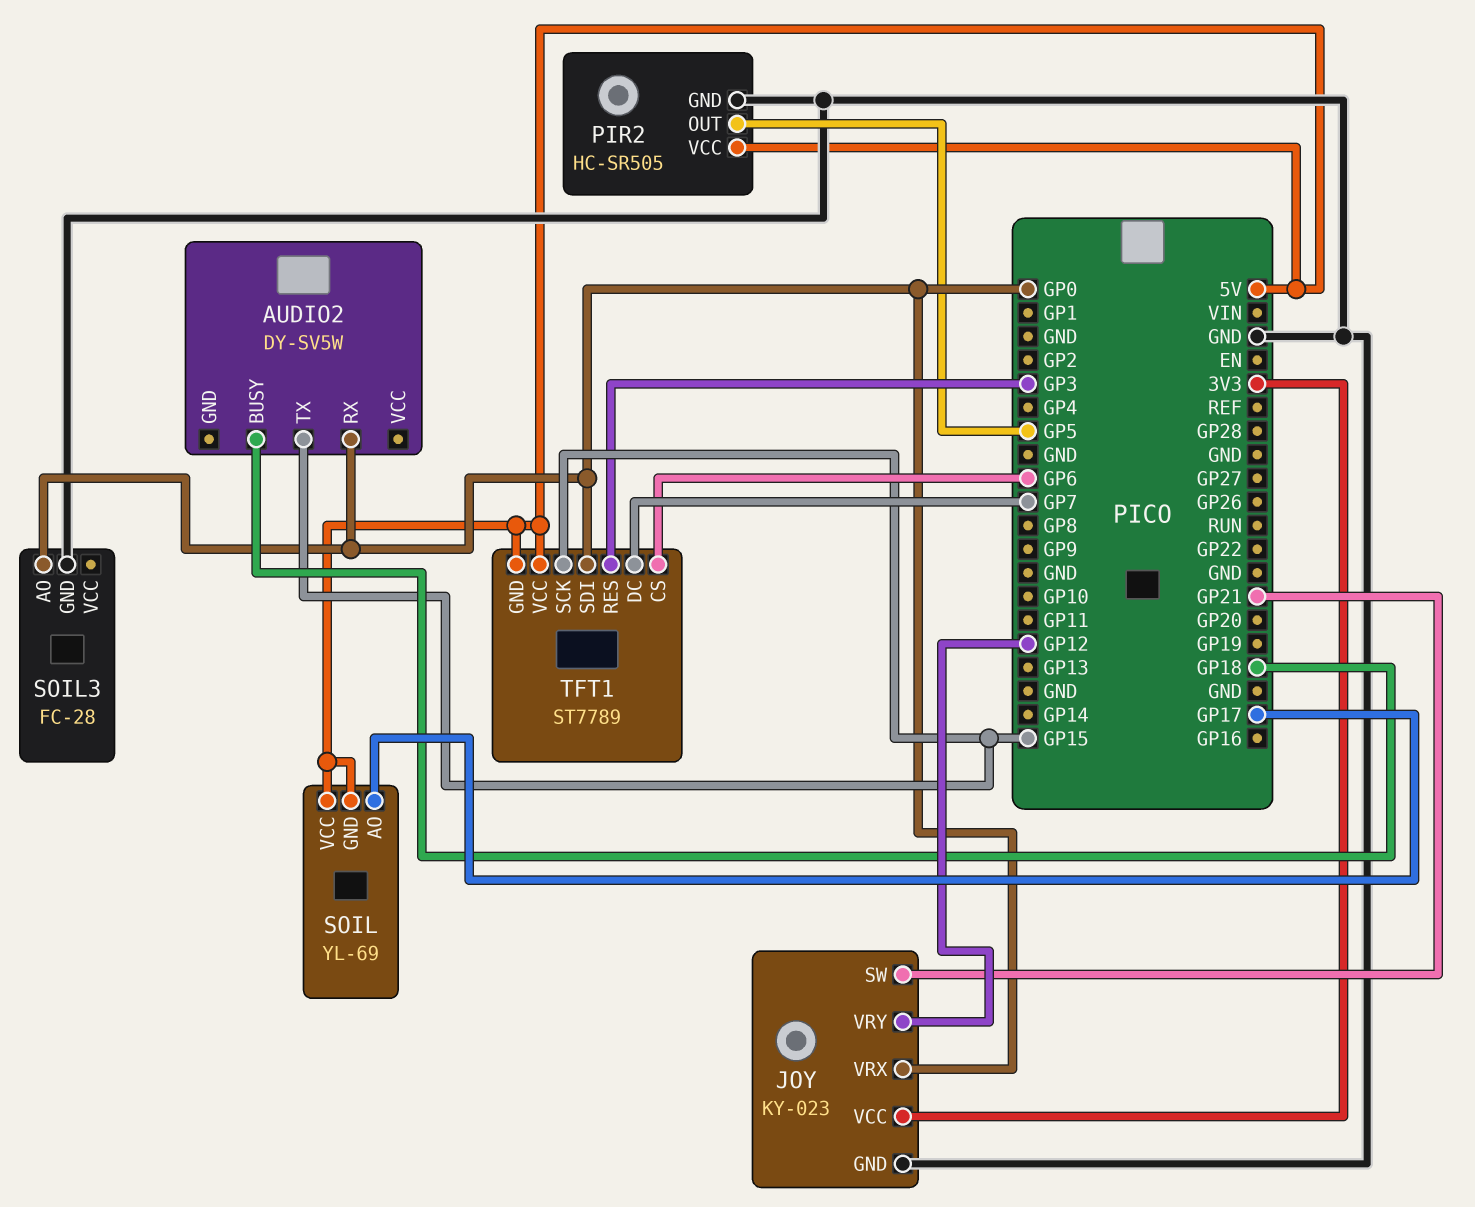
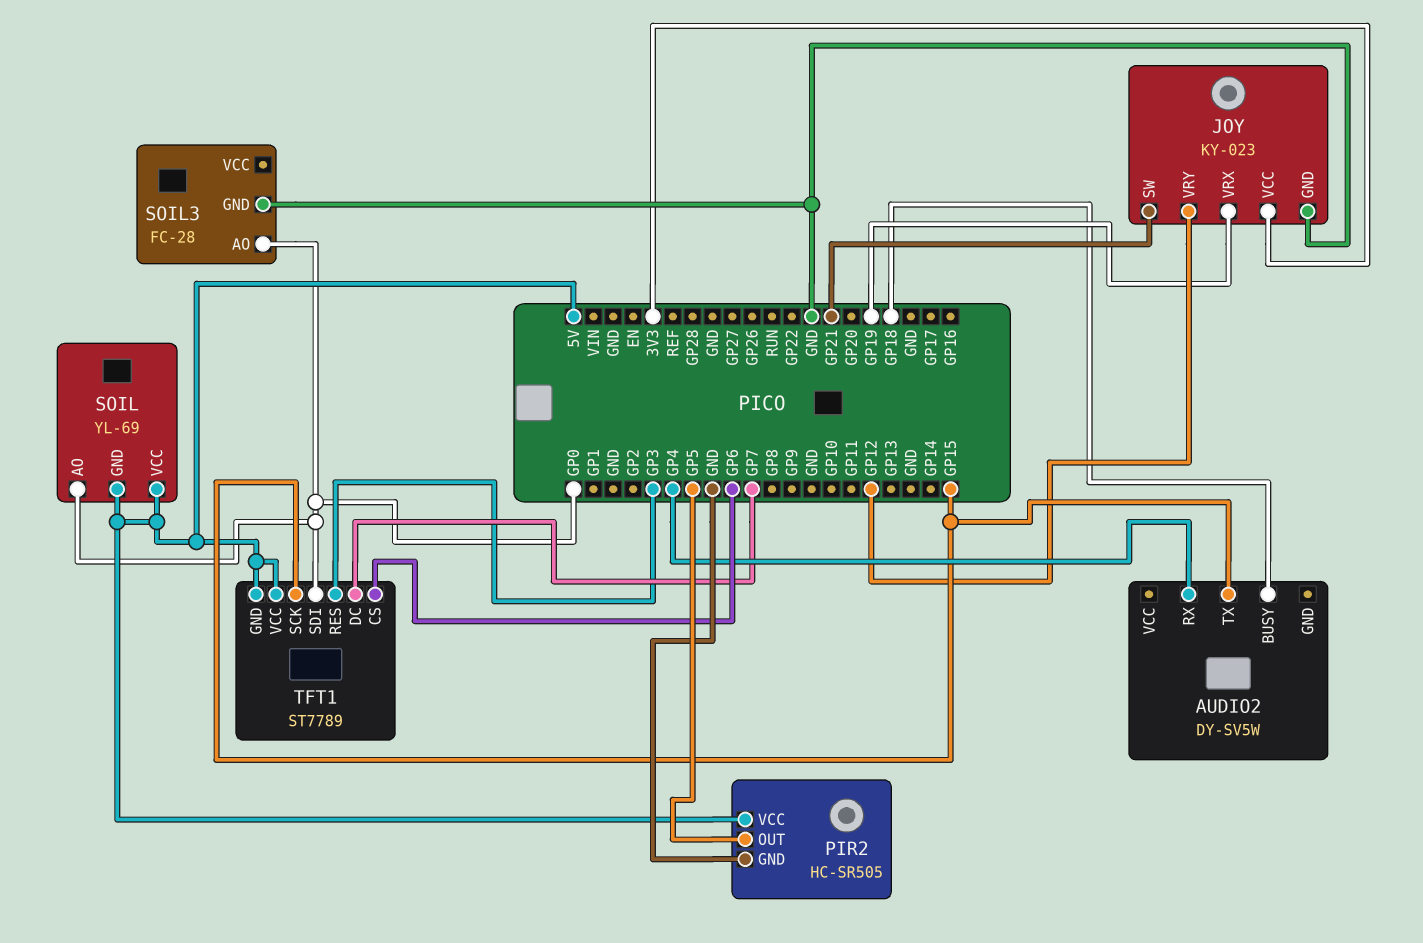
AUDIO2 pin RX: GP0 -> GP4
JOY pin VRX: GP0 -> GP19
SOIL pin AO: GP17 -> GP0

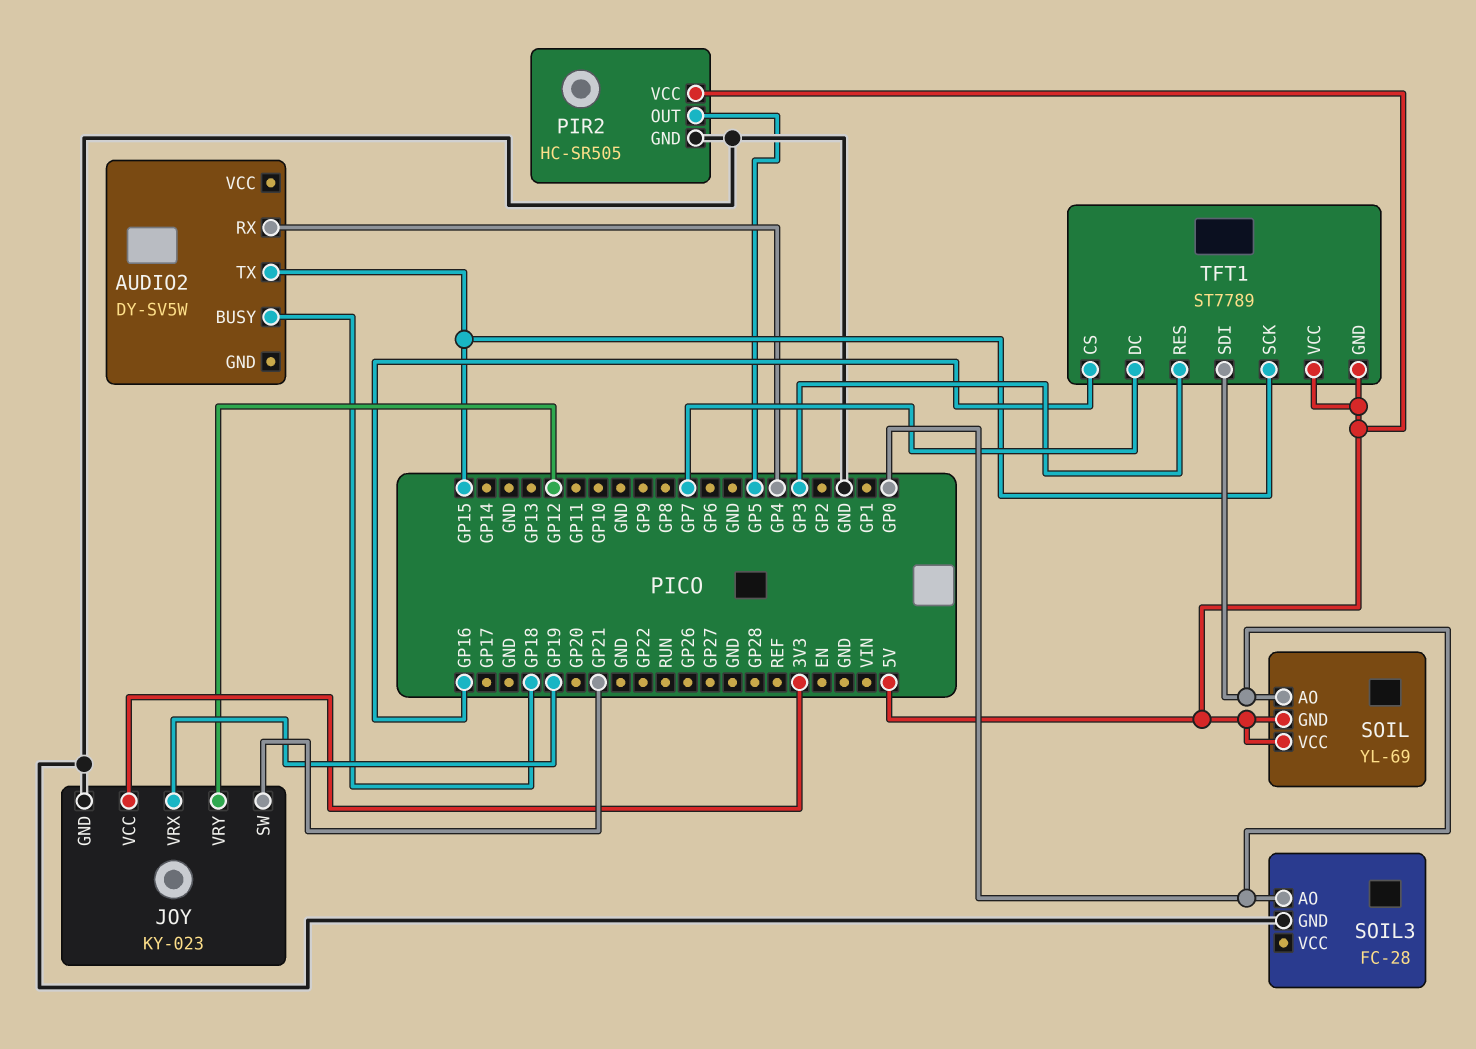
TFT1 pin CS: GP6 -> GP16

